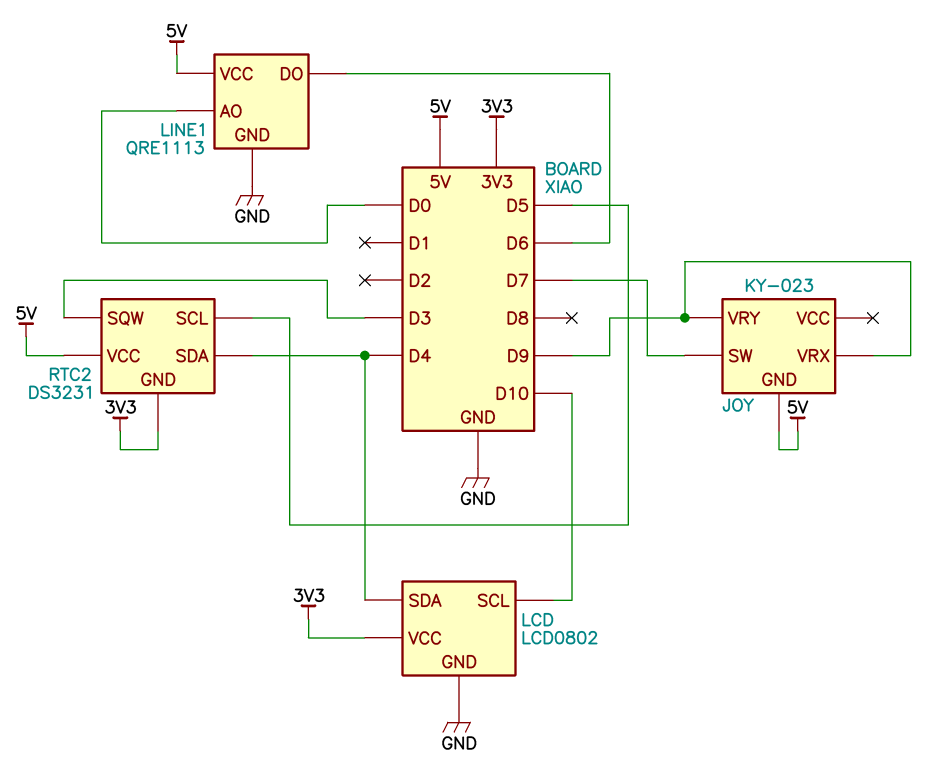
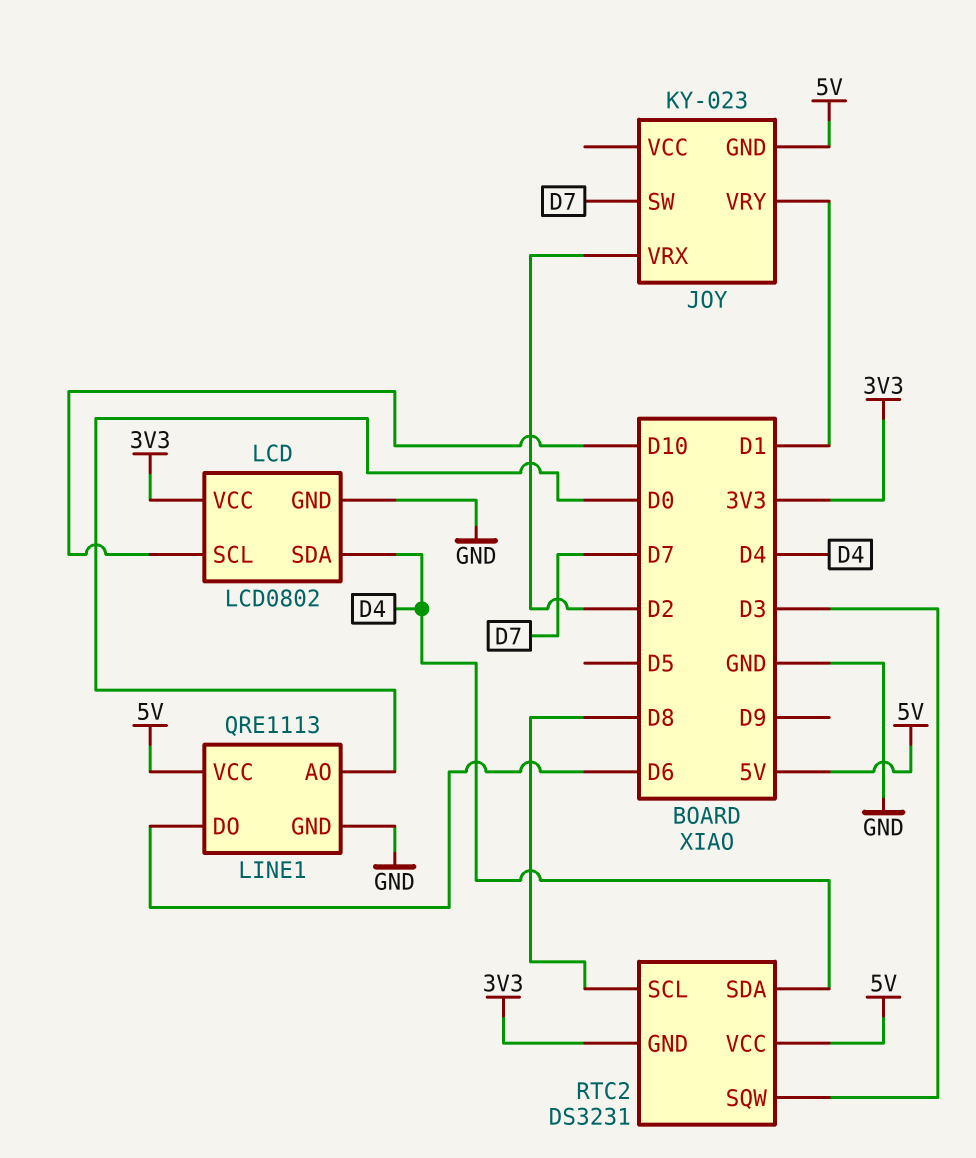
JOY pin VRX: D9 -> D2
JOY pin VRY: D9 -> D1
RTC2 pin SCL: D5 -> D8

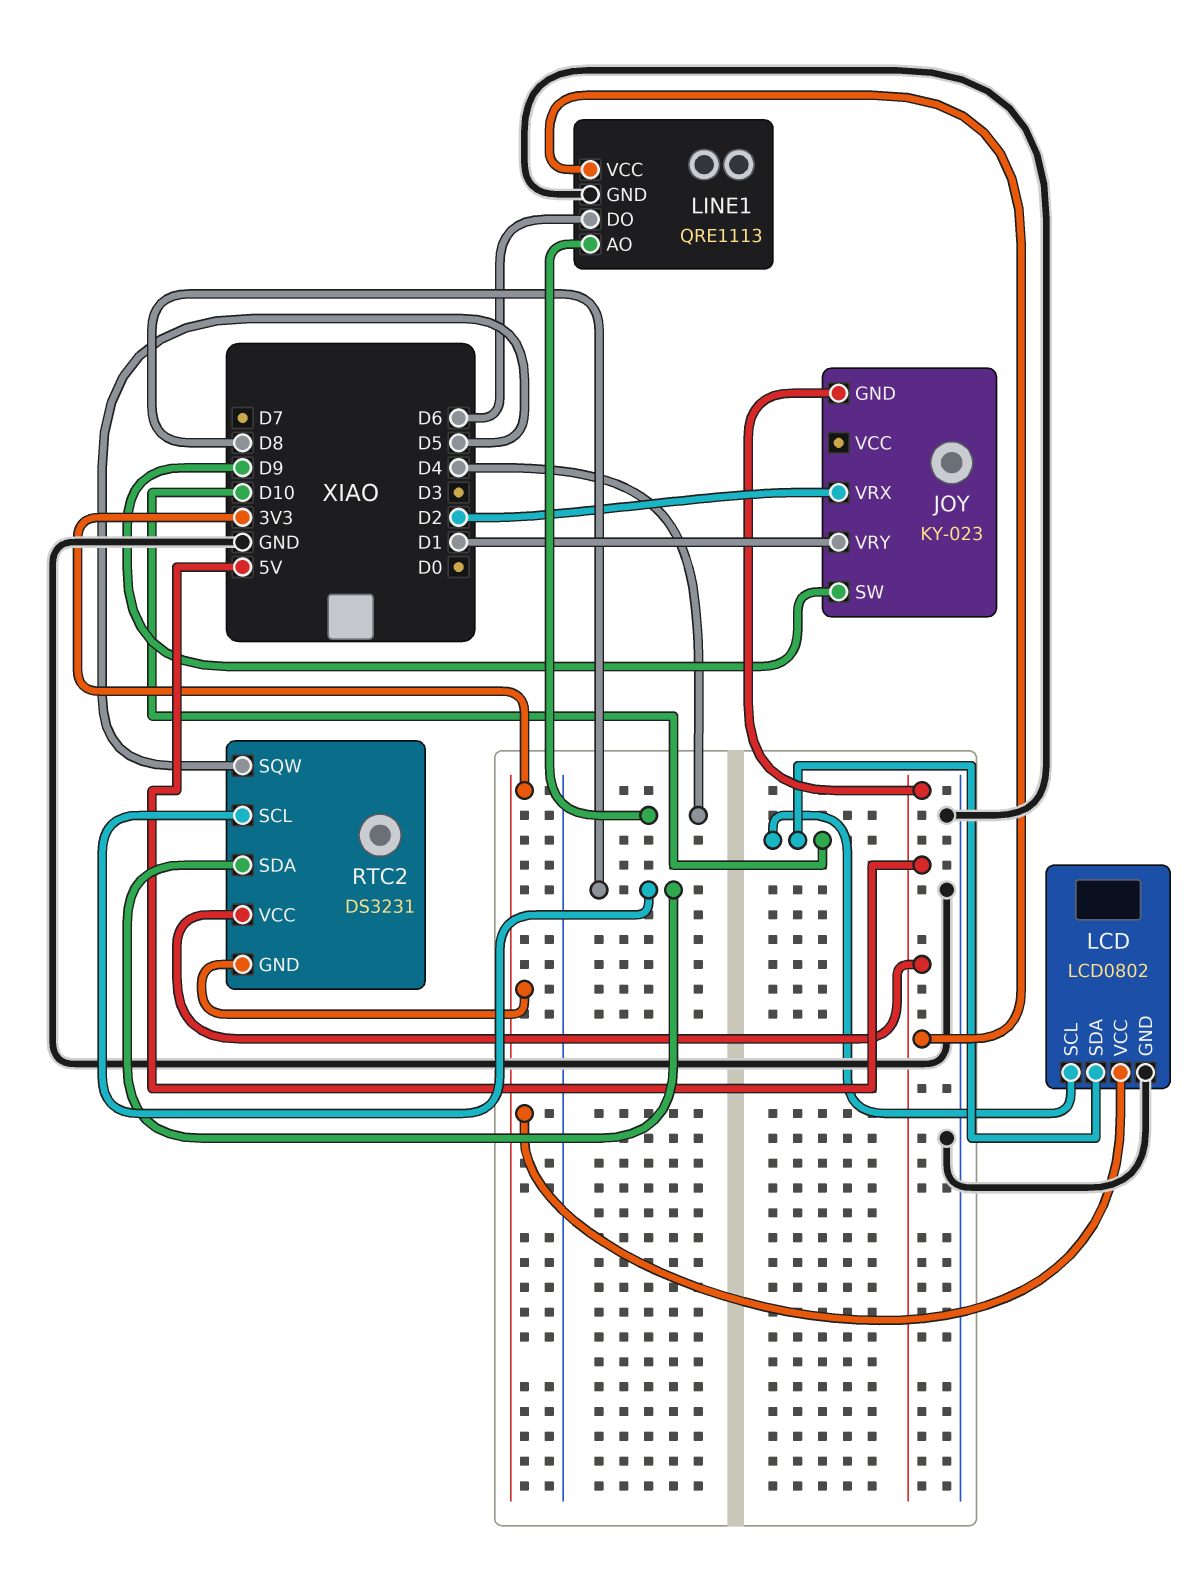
JOY pin SW: D7 -> D9
LCD pin SDA: D4 -> D10
LINE1 pin AO: D0 -> D4
RTC2 pin SDA: D4 -> D8
RTC2 pin SQW: D3 -> D5

